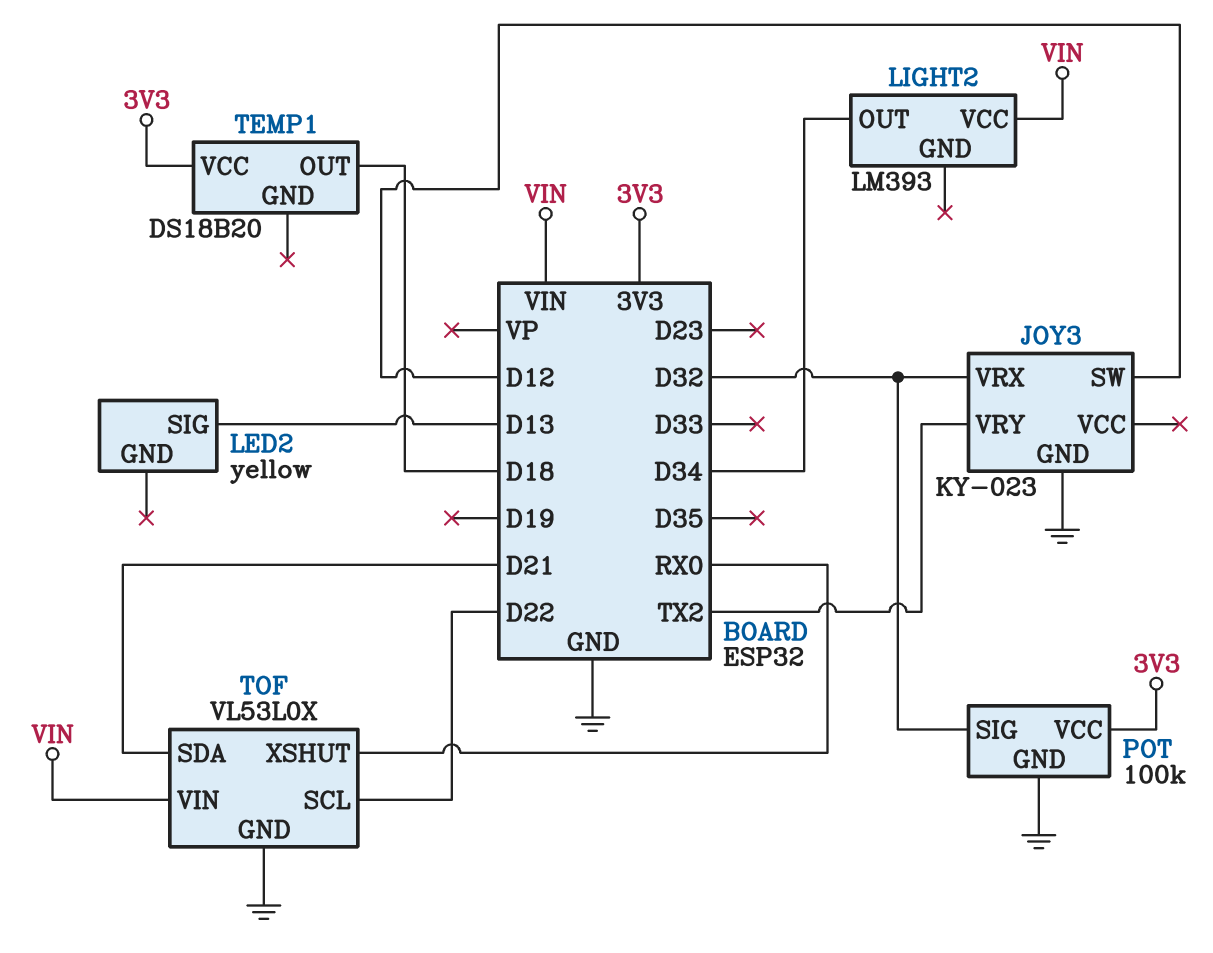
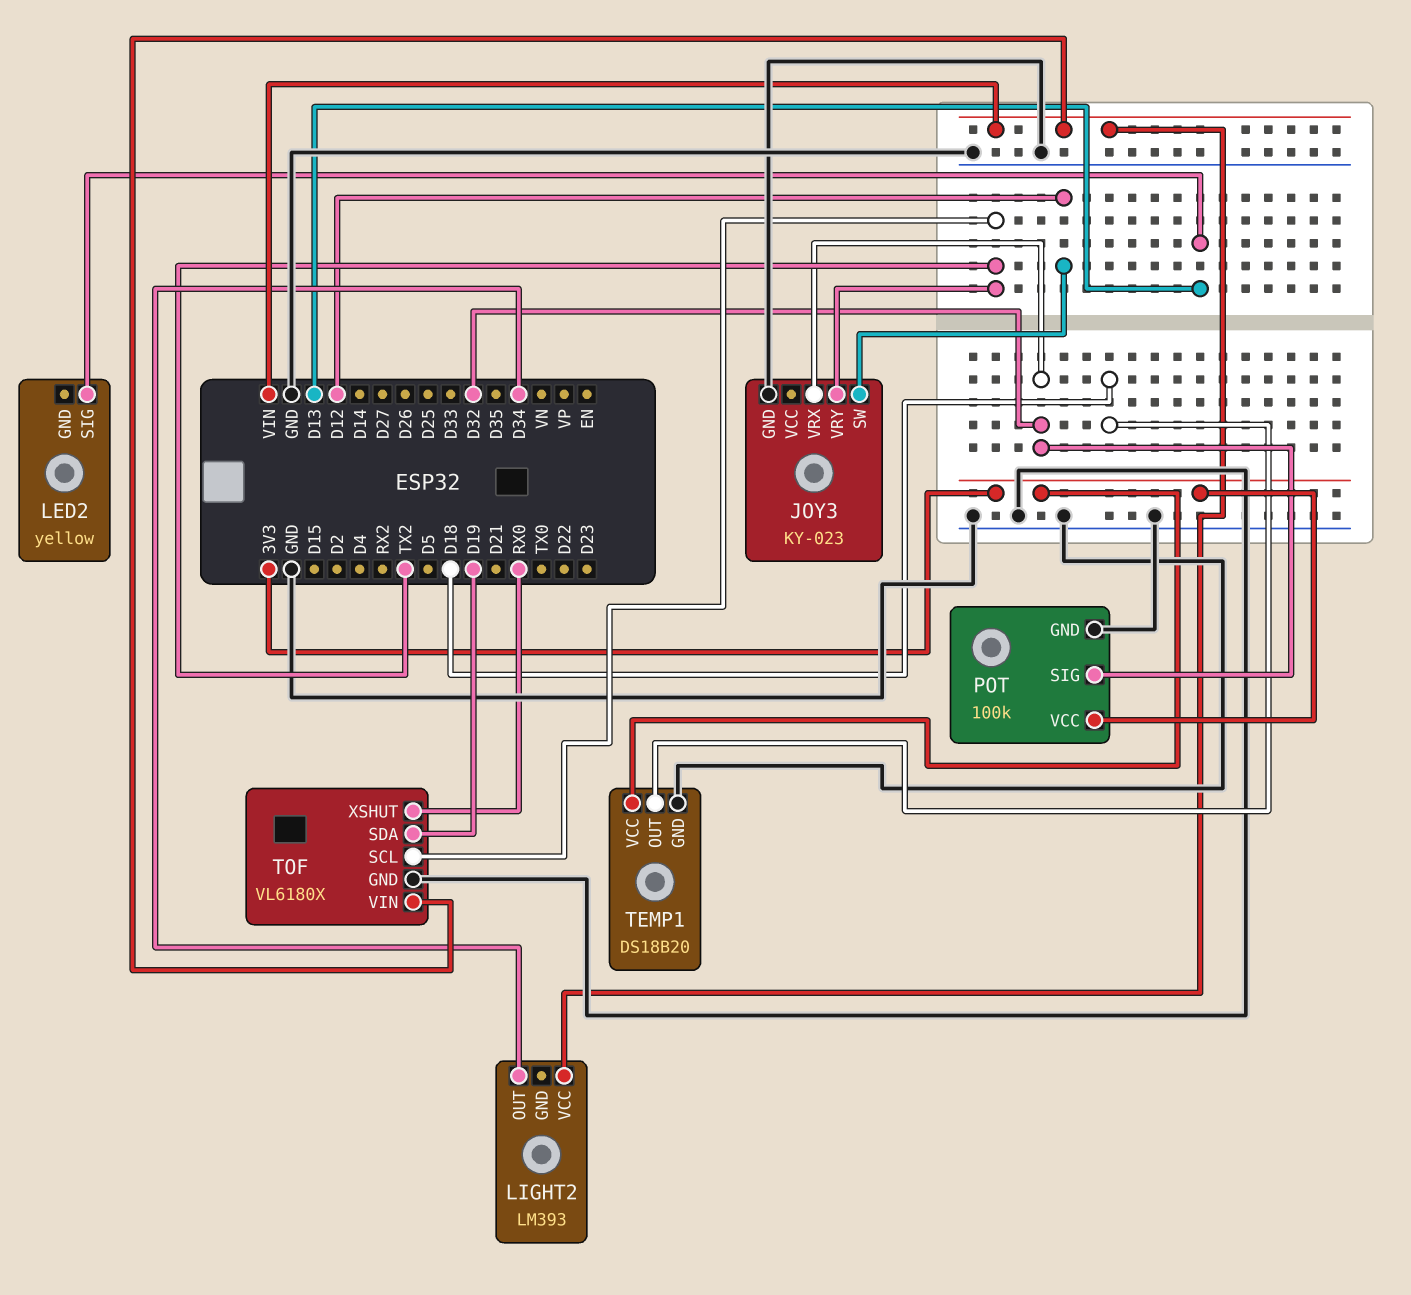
TEMP1 pin GND: none -> GND
TOF: VL53L0X -> VL6180X
TOF pin SCL: D22 -> TX2
TOF pin SDA: D21 -> D19

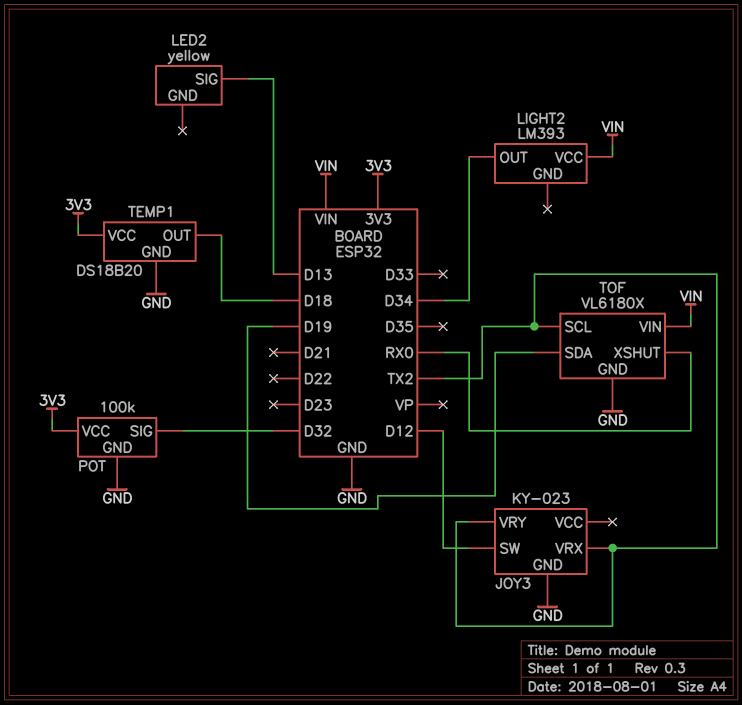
JOY3 pin VRX: D32 -> TX2

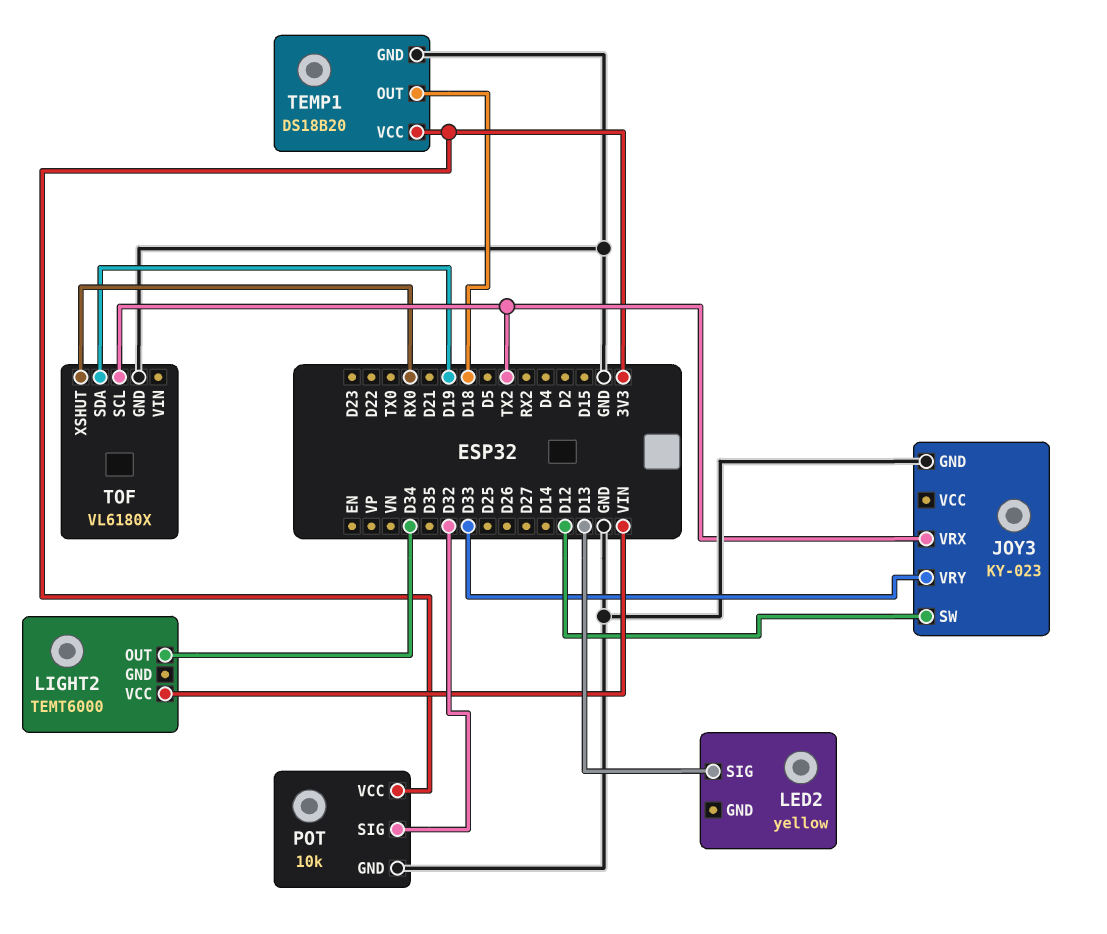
JOY3 pin VRY: TX2 -> D33
LIGHT2: LM393 -> TEMT6000
POT: 100k -> 10k
TOF pin VIN: VIN -> none

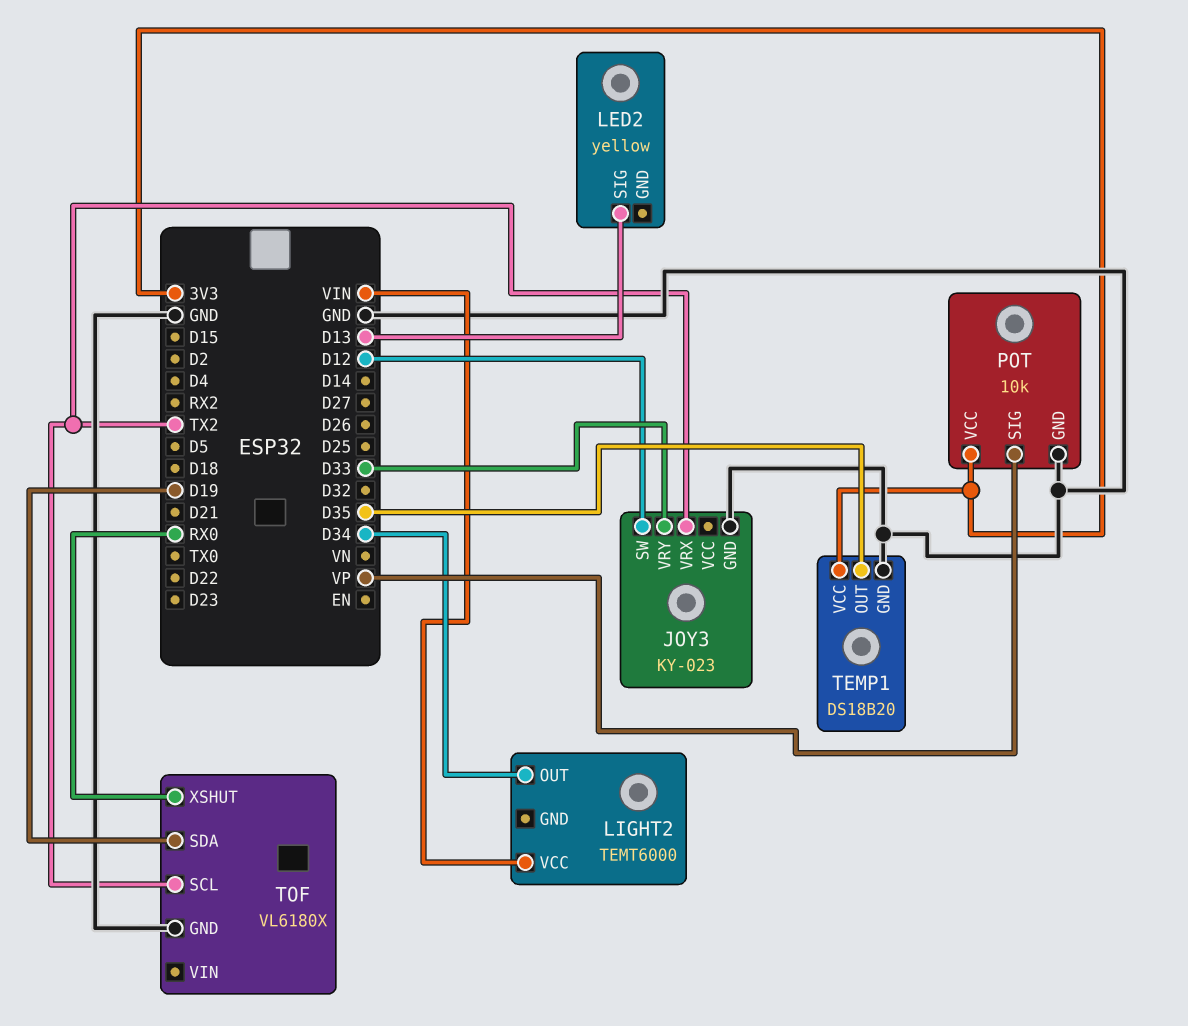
POT pin SIG: D32 -> VP
TEMP1 pin OUT: D18 -> D35

